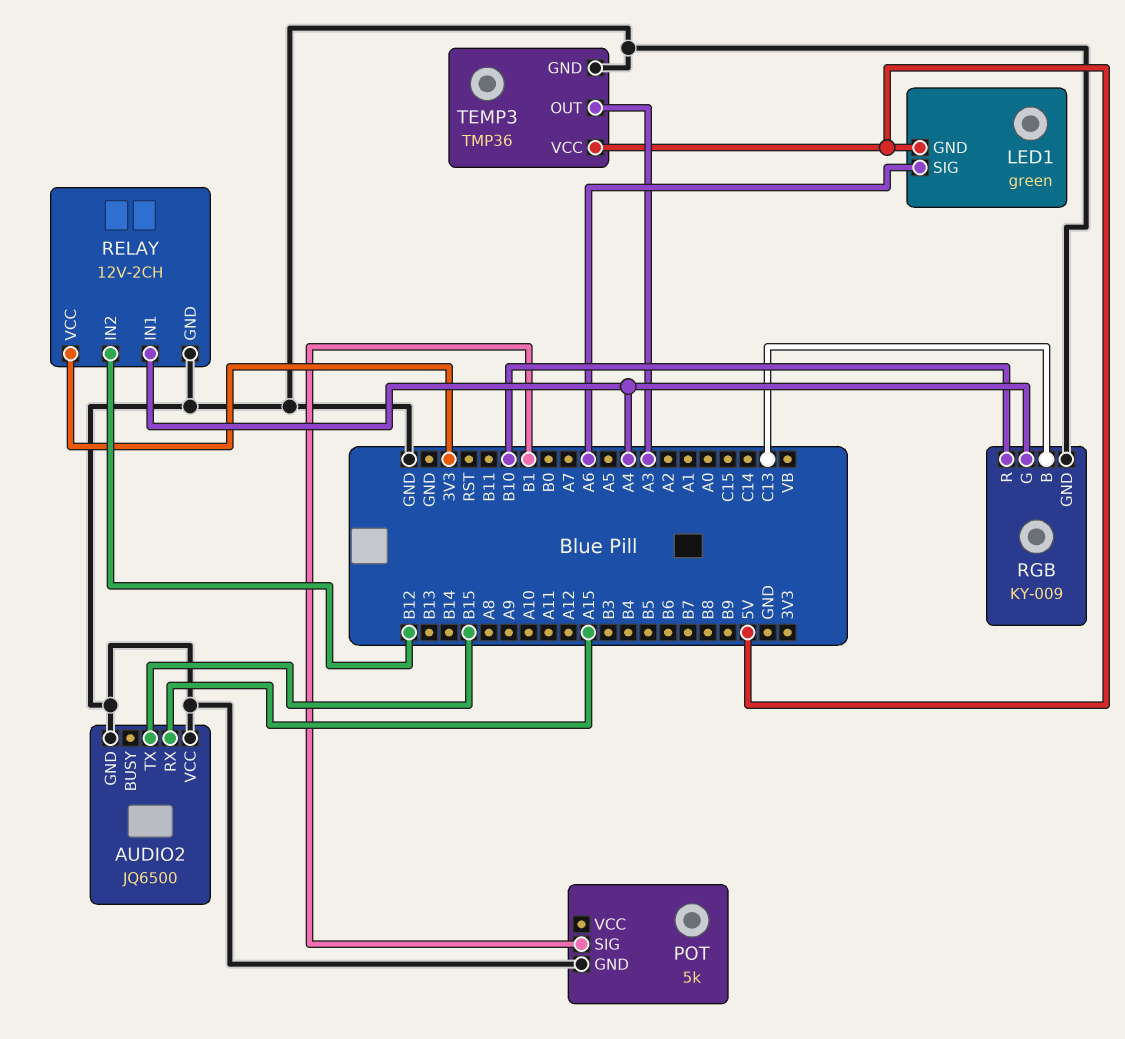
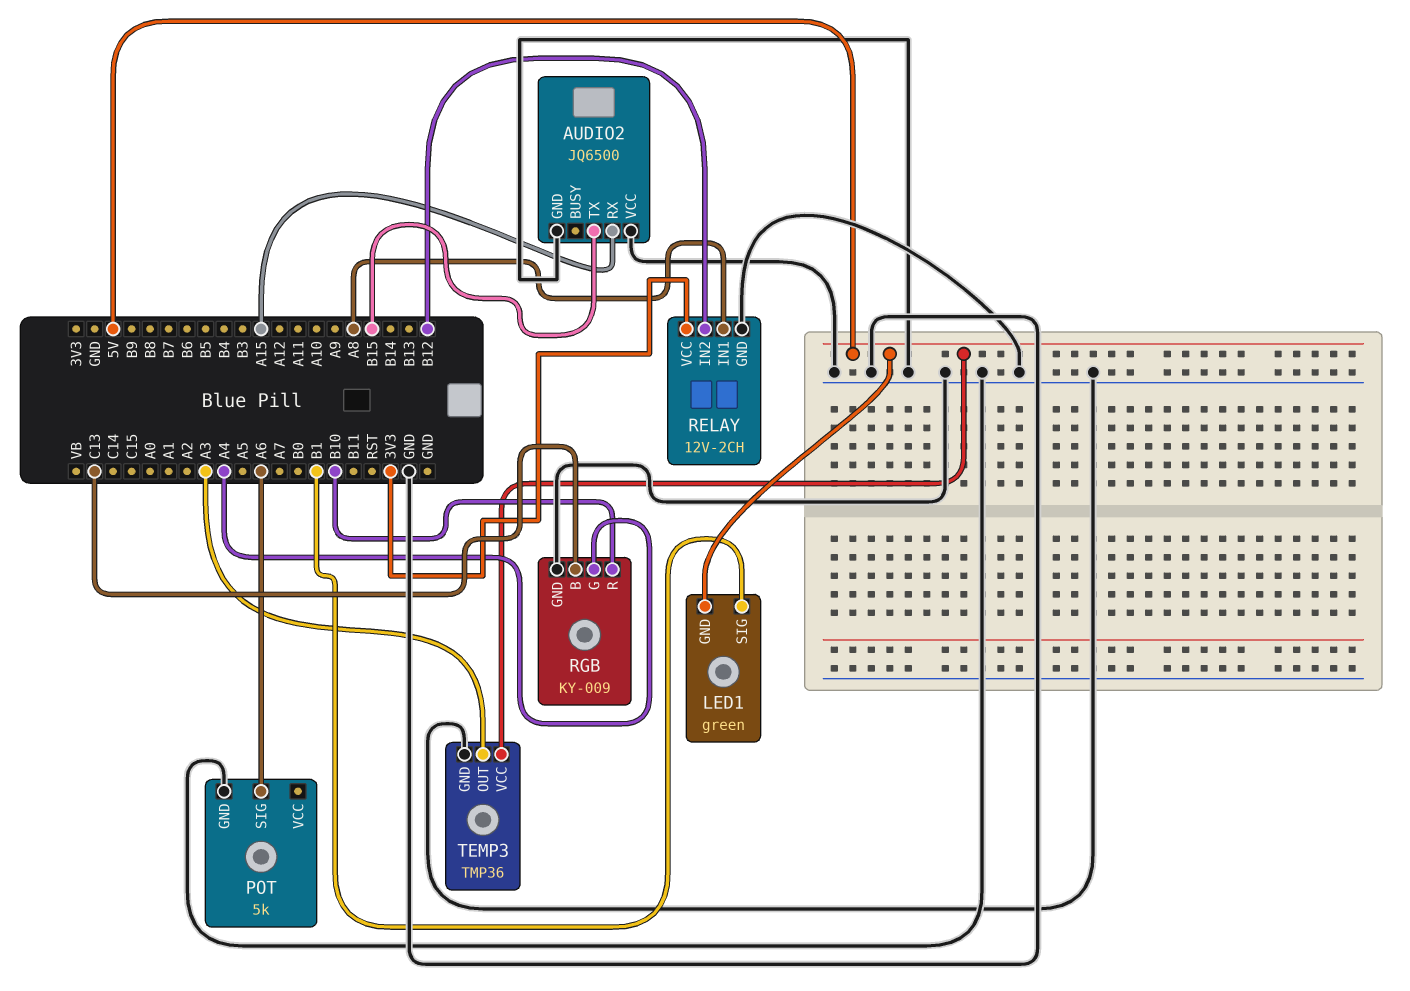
LED1 pin SIG: A6 -> B1
POT pin SIG: B1 -> A6
RELAY pin IN1: A4 -> A8

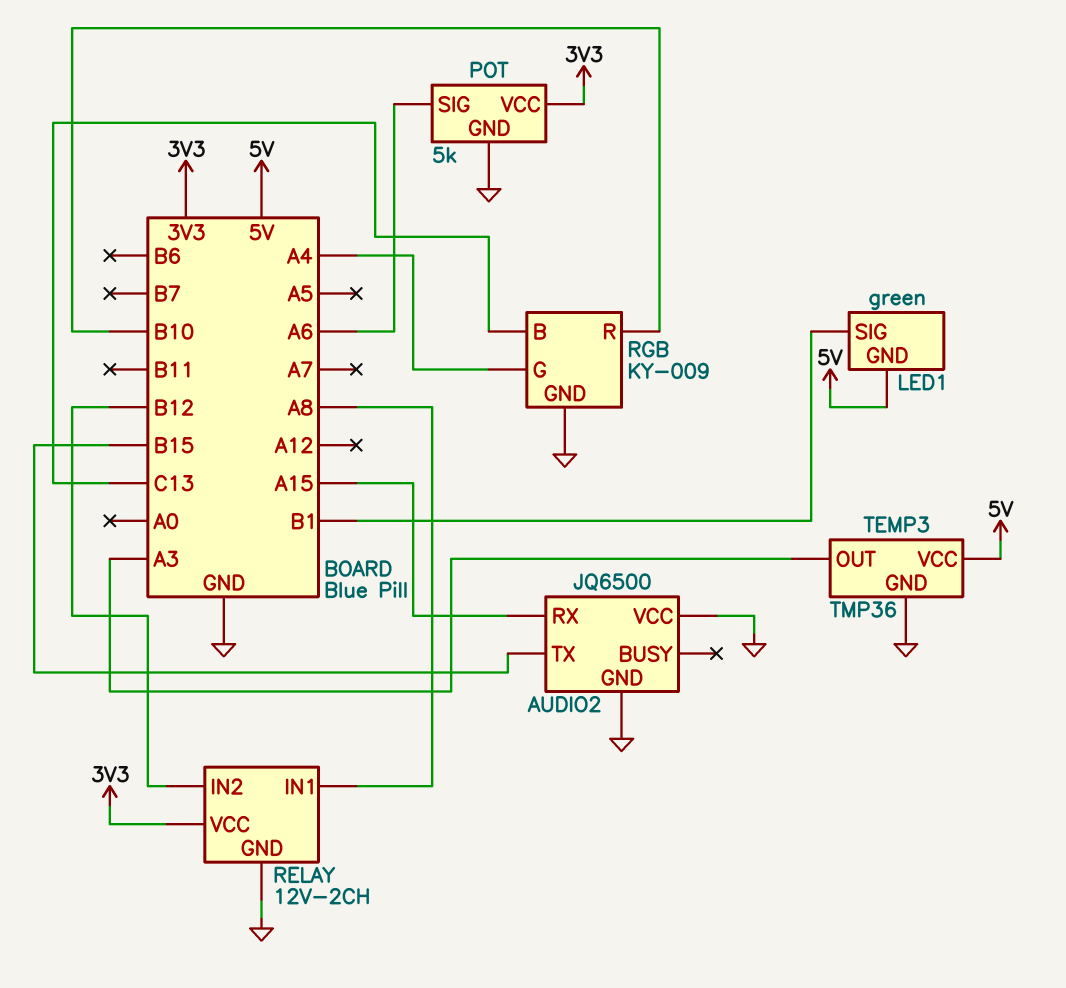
POT pin VCC: none -> 3V3

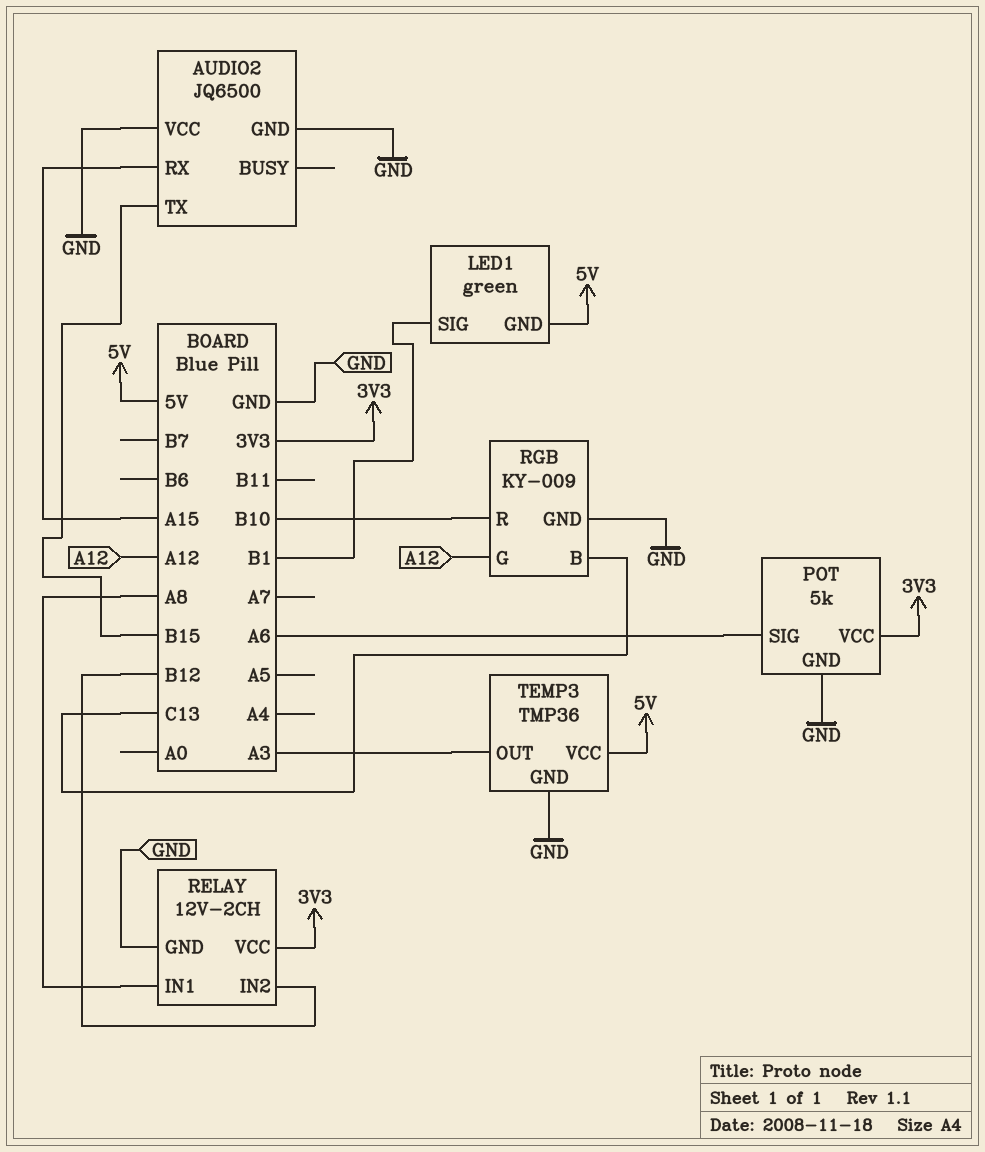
RGB pin G: A4 -> A12

